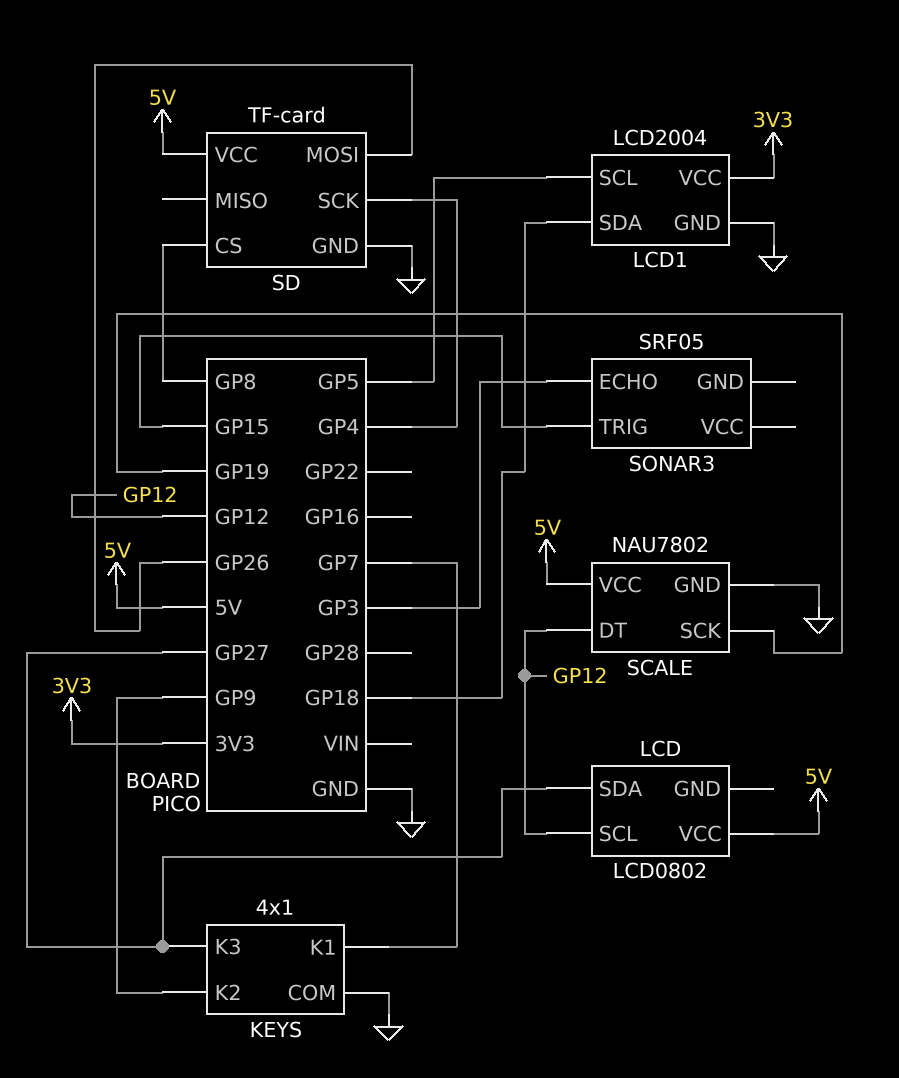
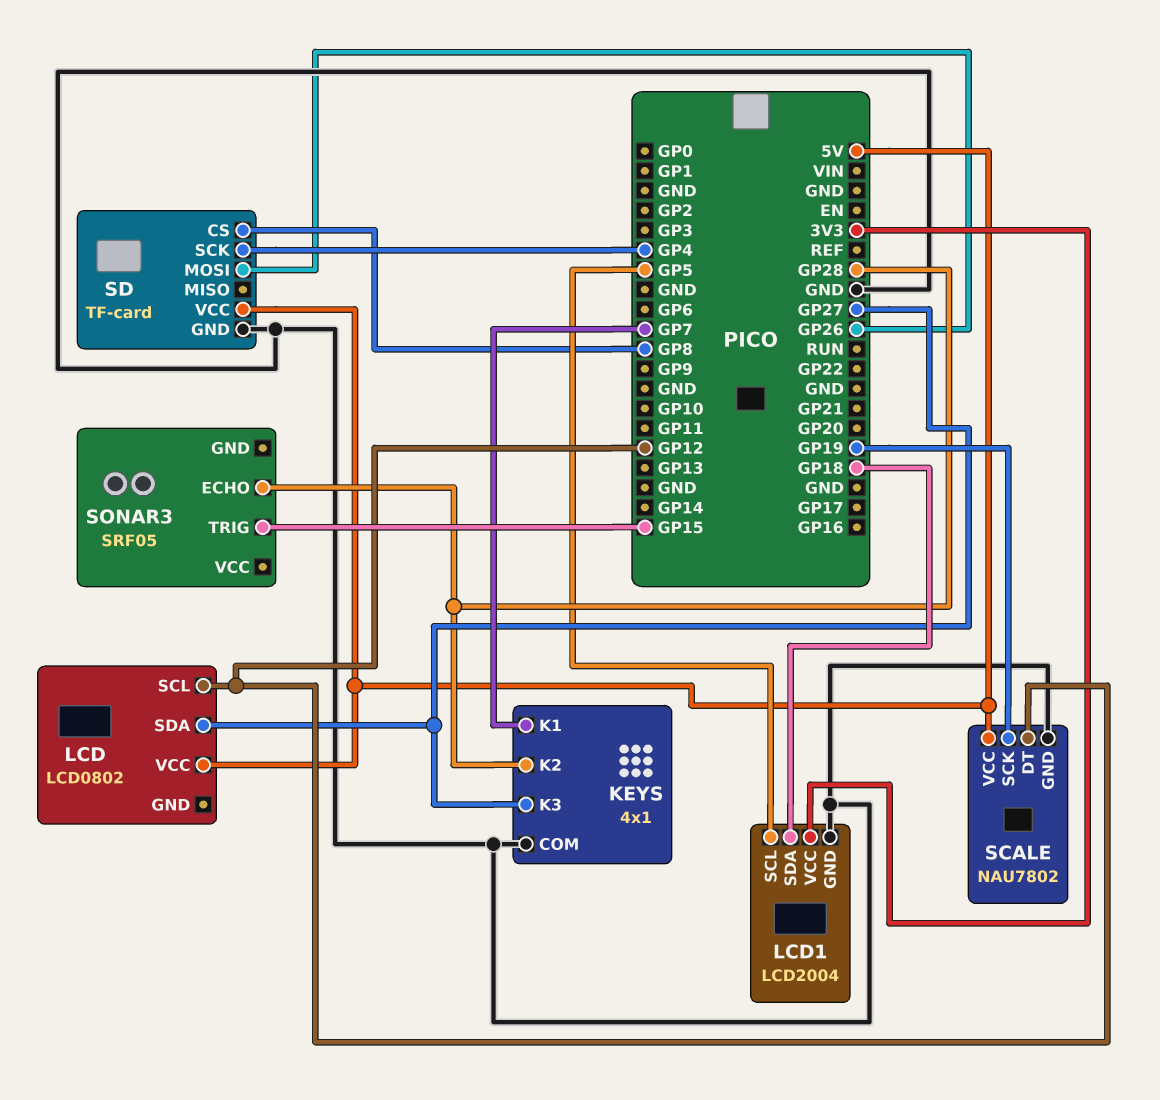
KEYS pin K2: GP9 -> GP28
SONAR3 pin ECHO: GP3 -> GP28

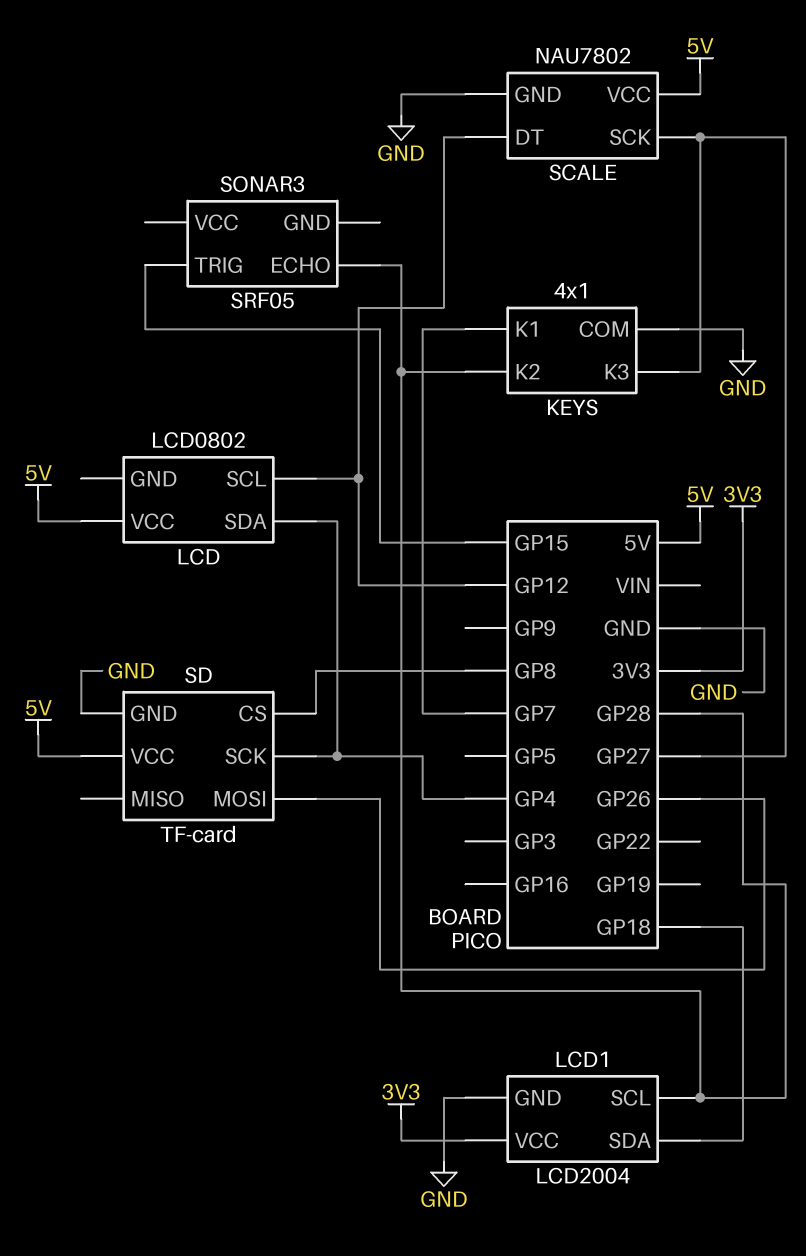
LCD pin SDA: GP27 -> GP4
LCD1 pin SCL: GP5 -> GP28
SCALE pin SCK: GP19 -> GP27

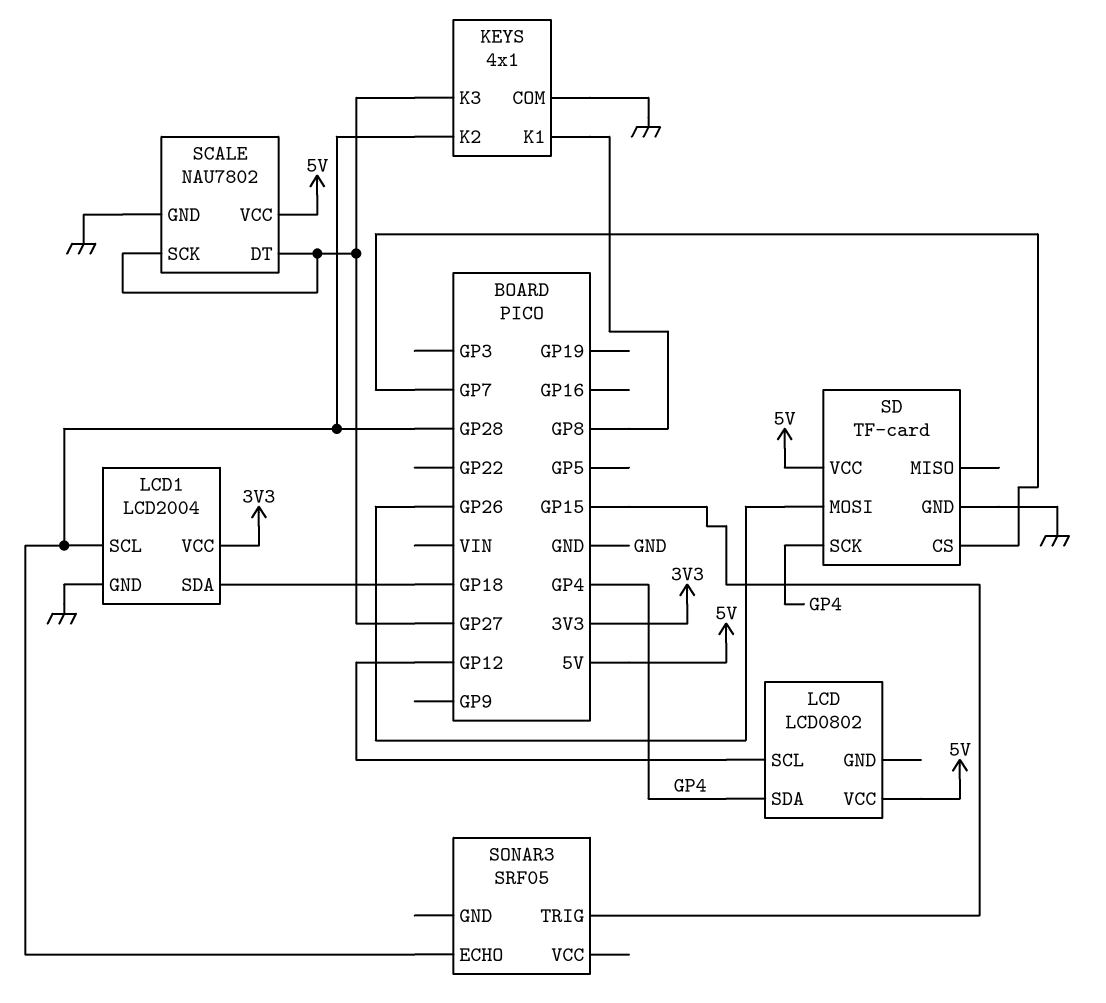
KEYS pin K1: GP7 -> GP8
SCALE pin DT: GP12 -> GP27
SD pin CS: GP8 -> GP7

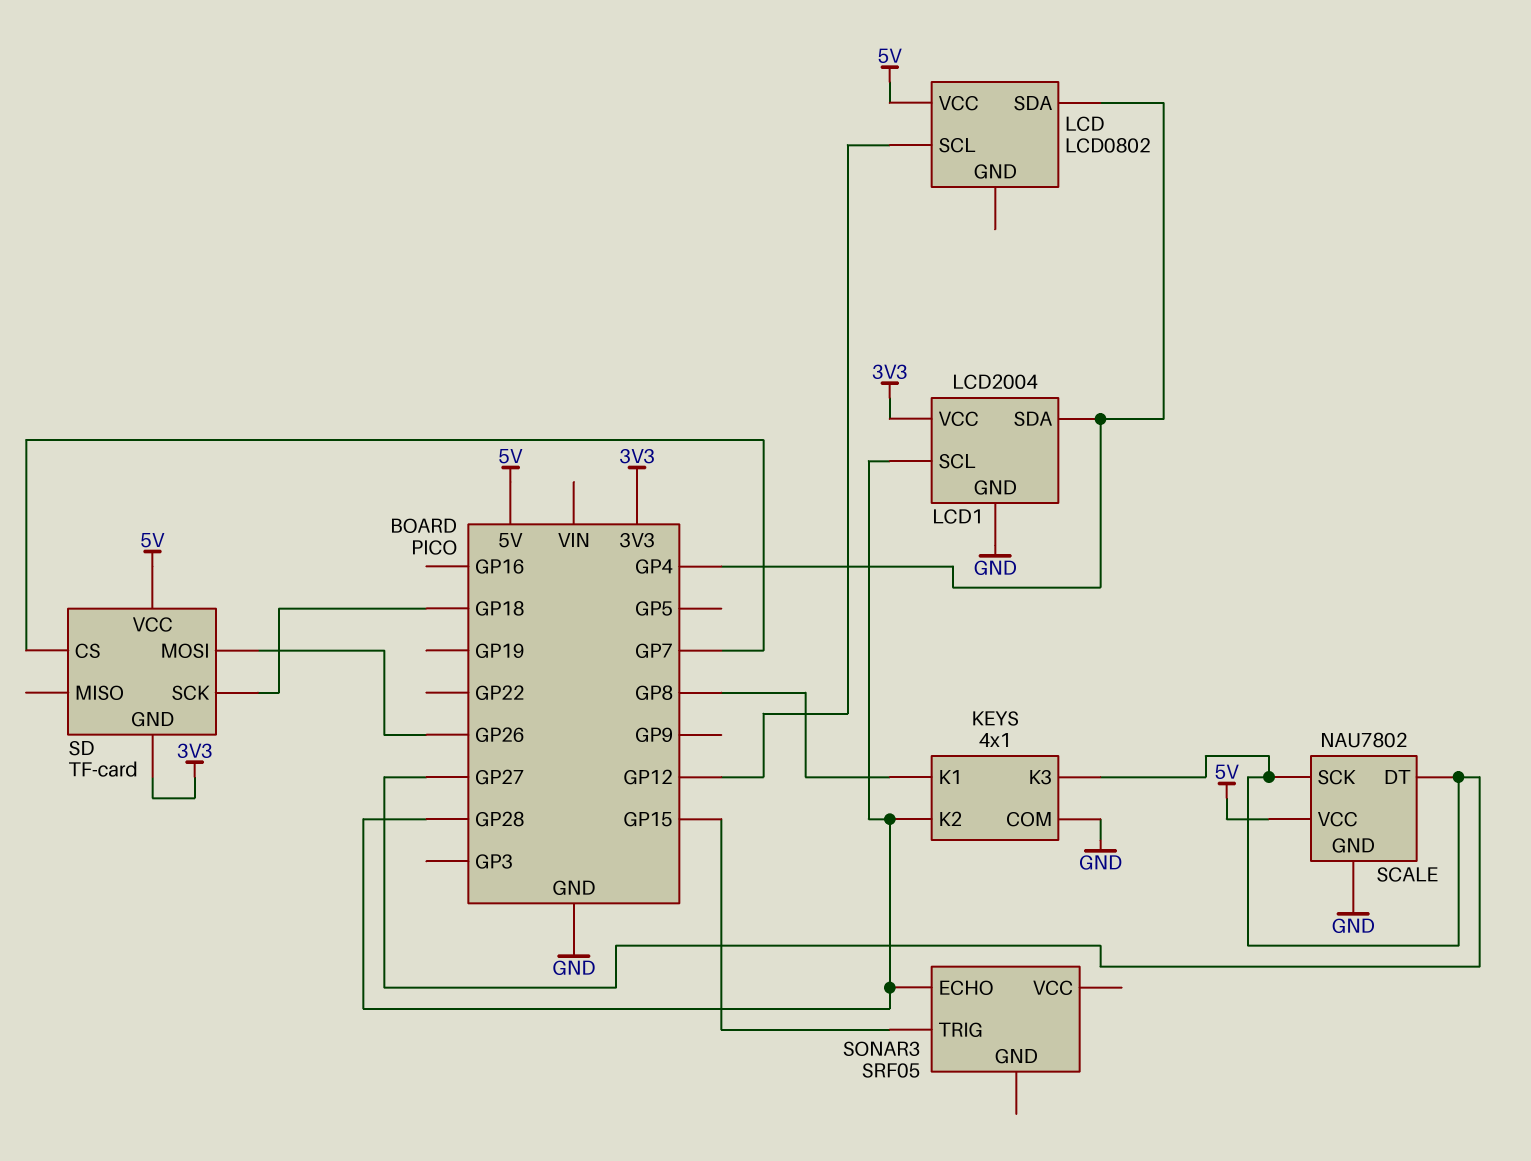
LCD1 pin SDA: GP18 -> GP4
SD pin GND: GND -> 3V3
SD pin SCK: GP4 -> GP18

